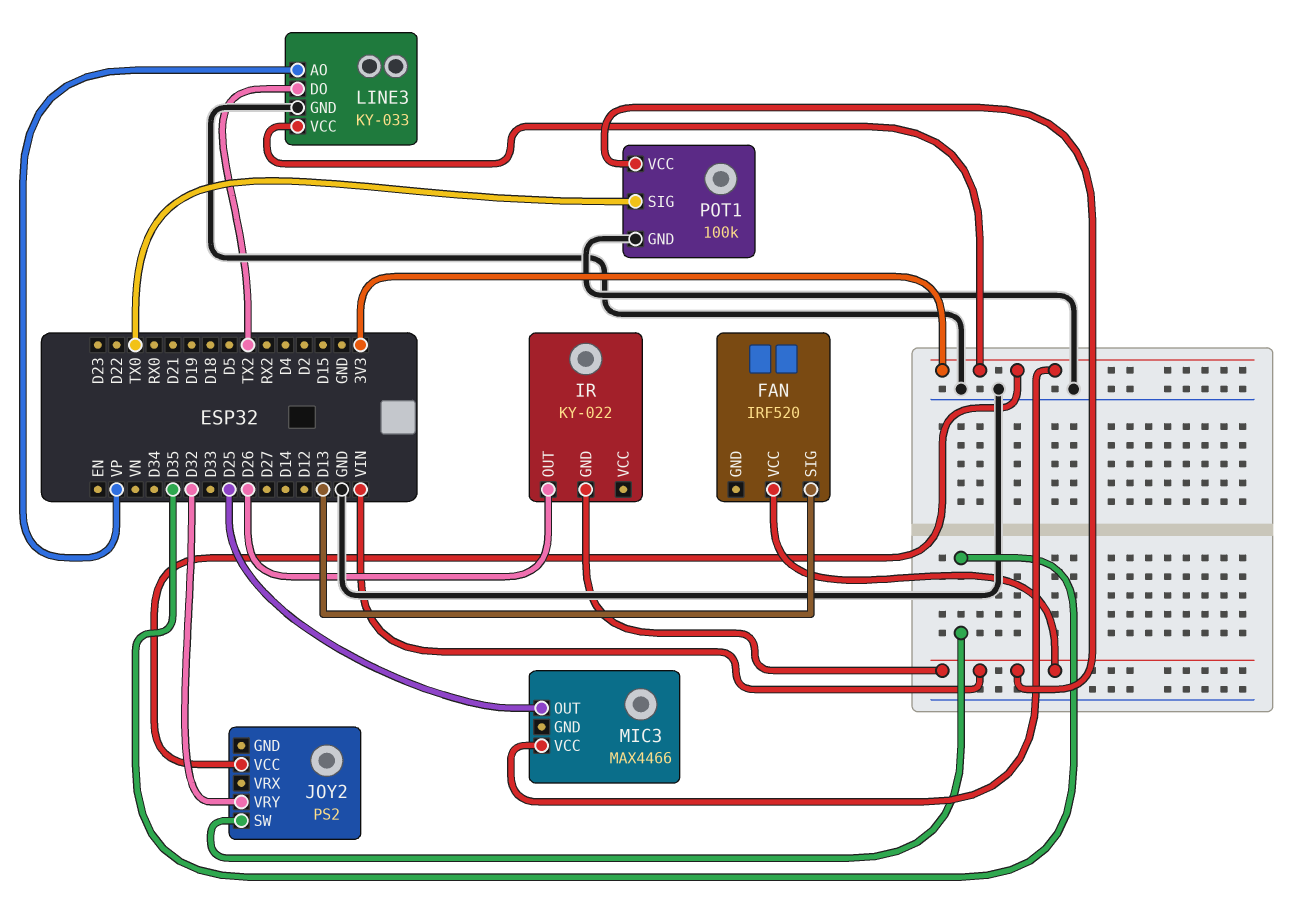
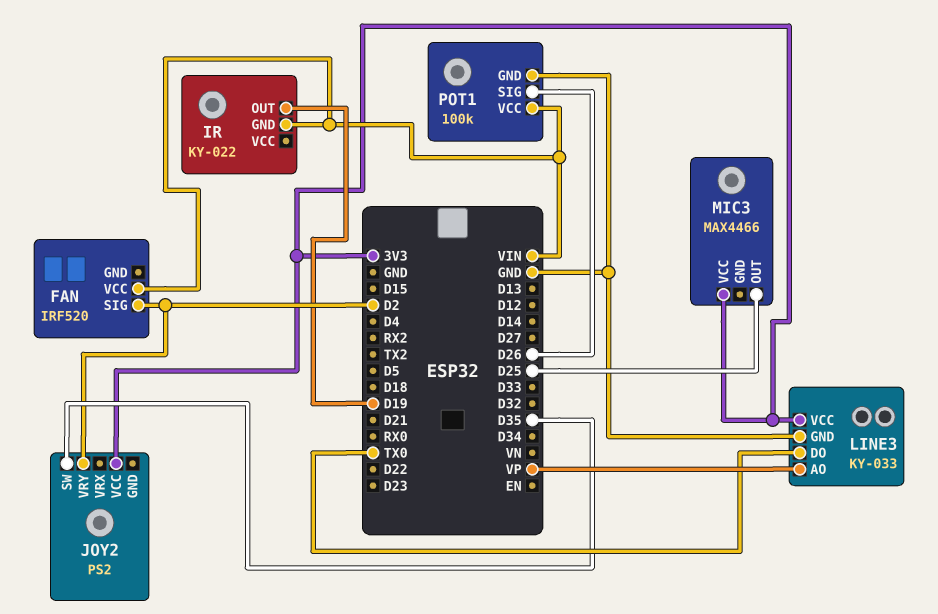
FAN pin SIG: D13 -> D2
IR pin OUT: D26 -> D19
JOY2 pin VRY: D32 -> D2
LINE3 pin DO: TX2 -> TX0
POT1 pin SIG: TX0 -> D26

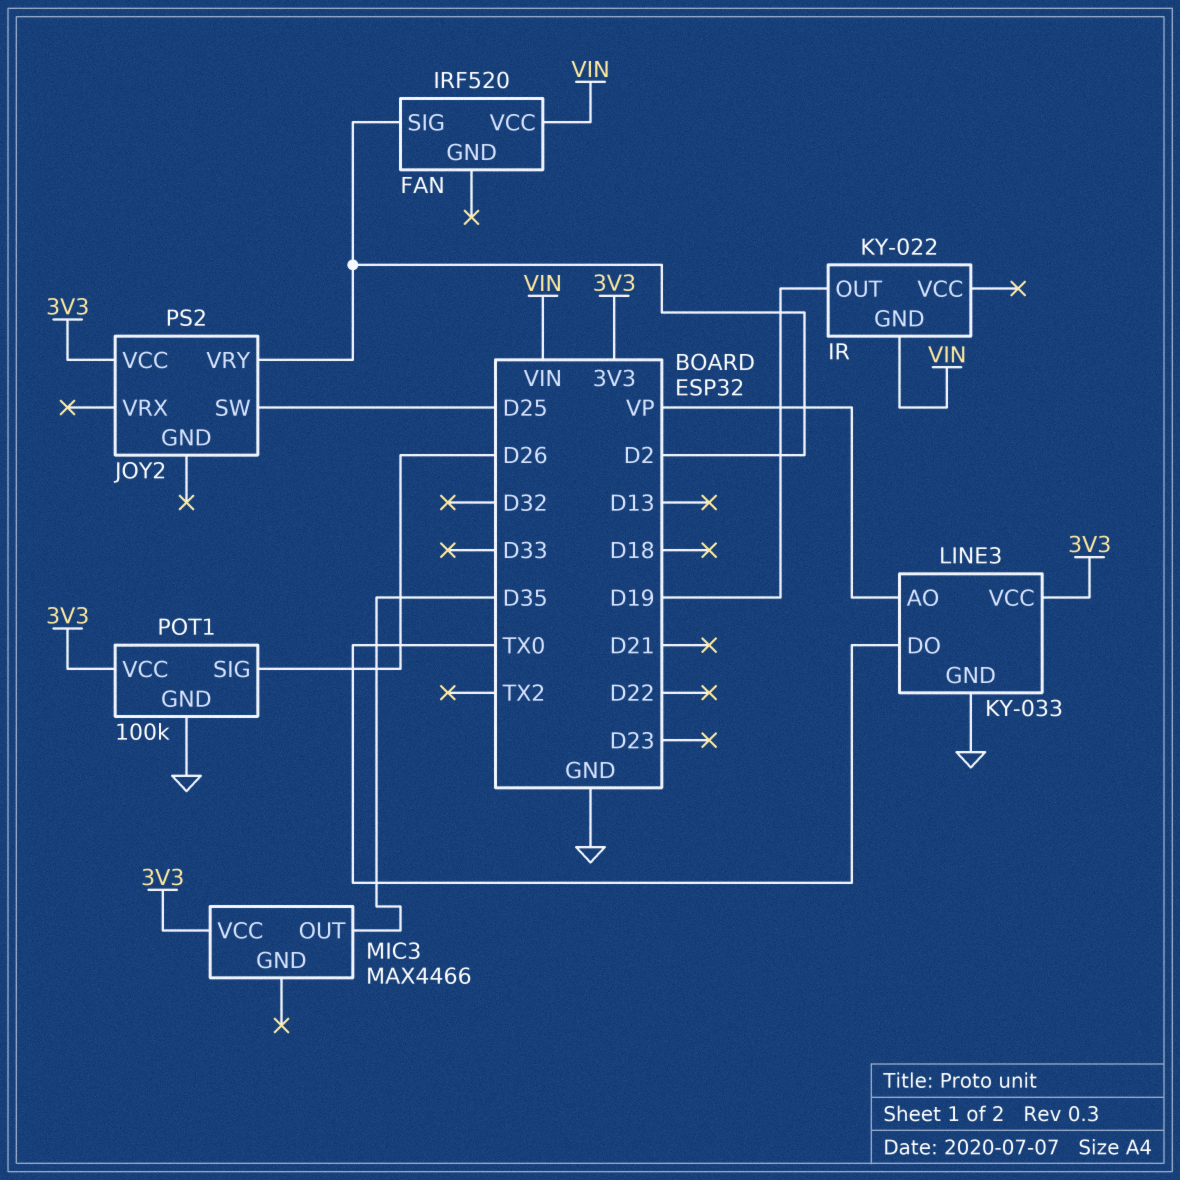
JOY2 pin SW: D35 -> D25
MIC3 pin OUT: D25 -> D35
POT1 pin VCC: VIN -> 3V3

